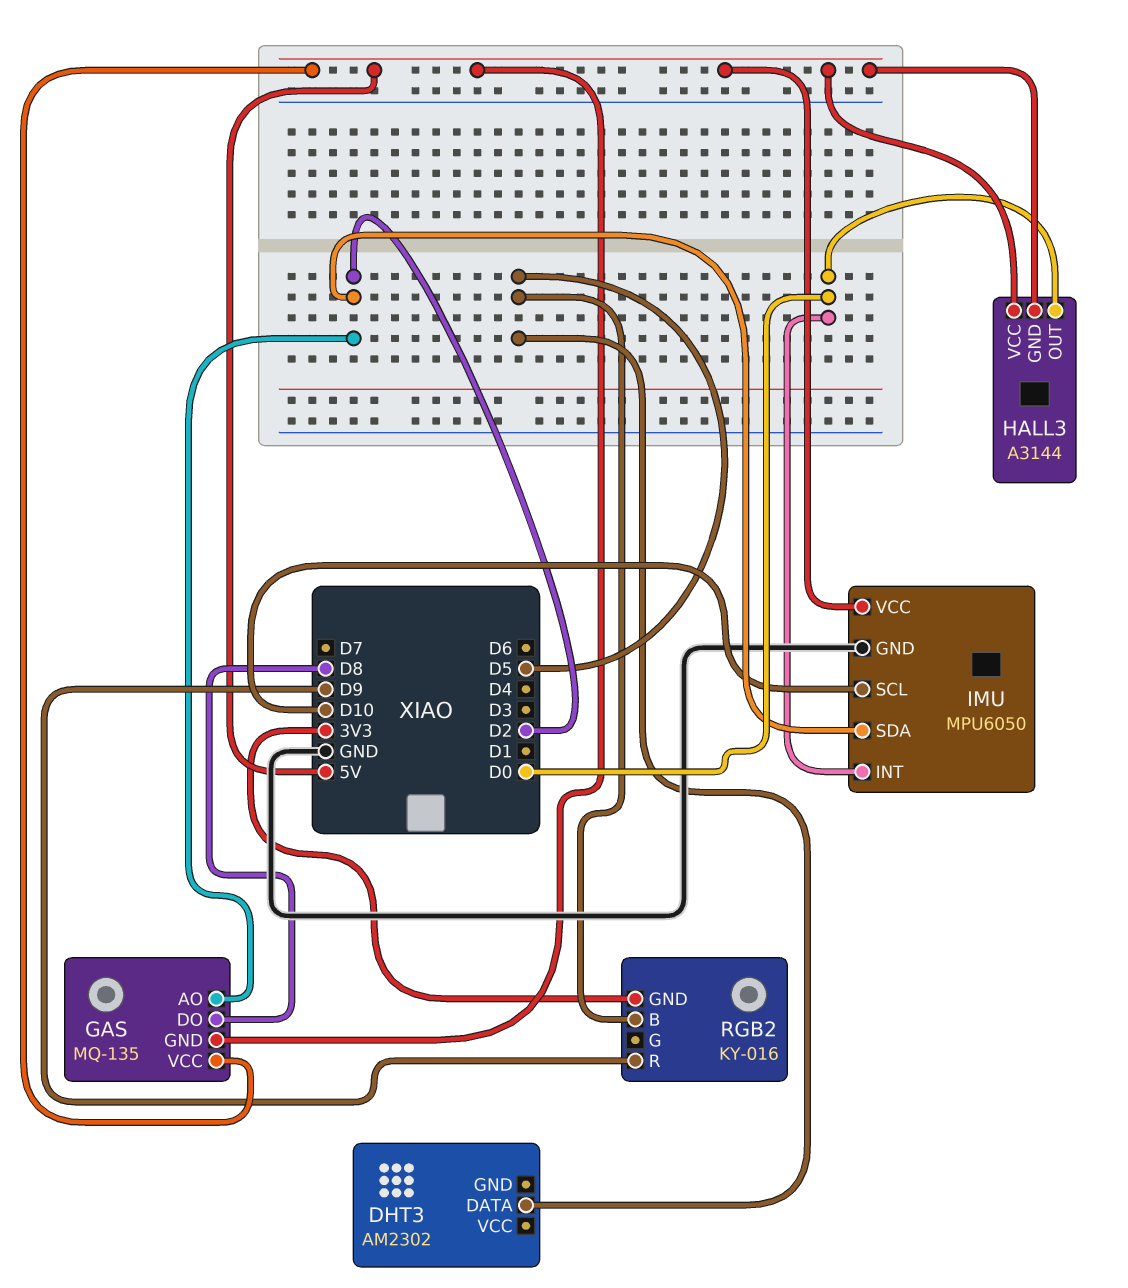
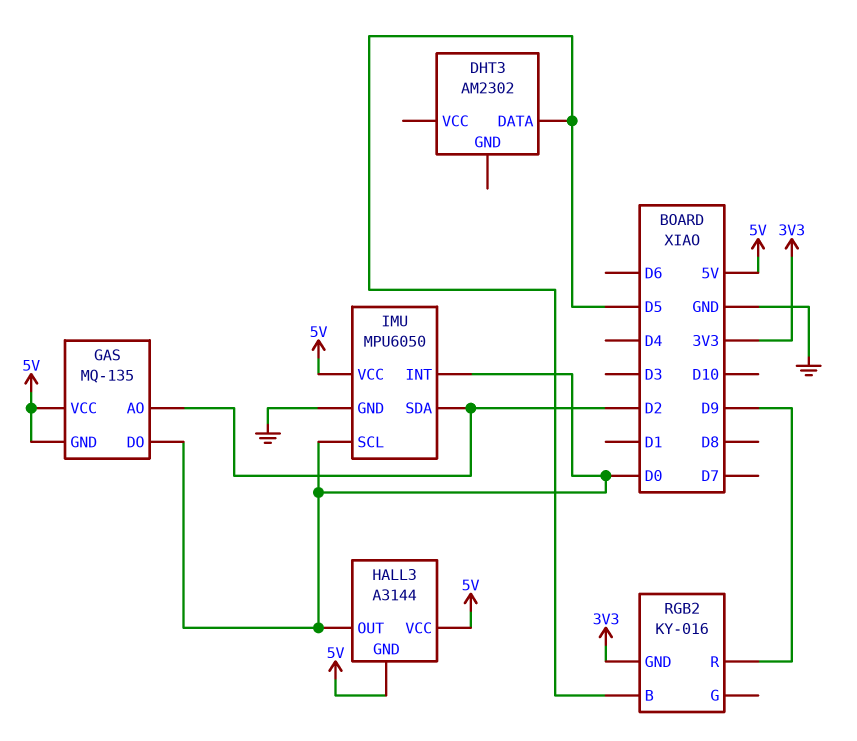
GAS pin DO: D8 -> D0
IMU pin SCL: D10 -> D0

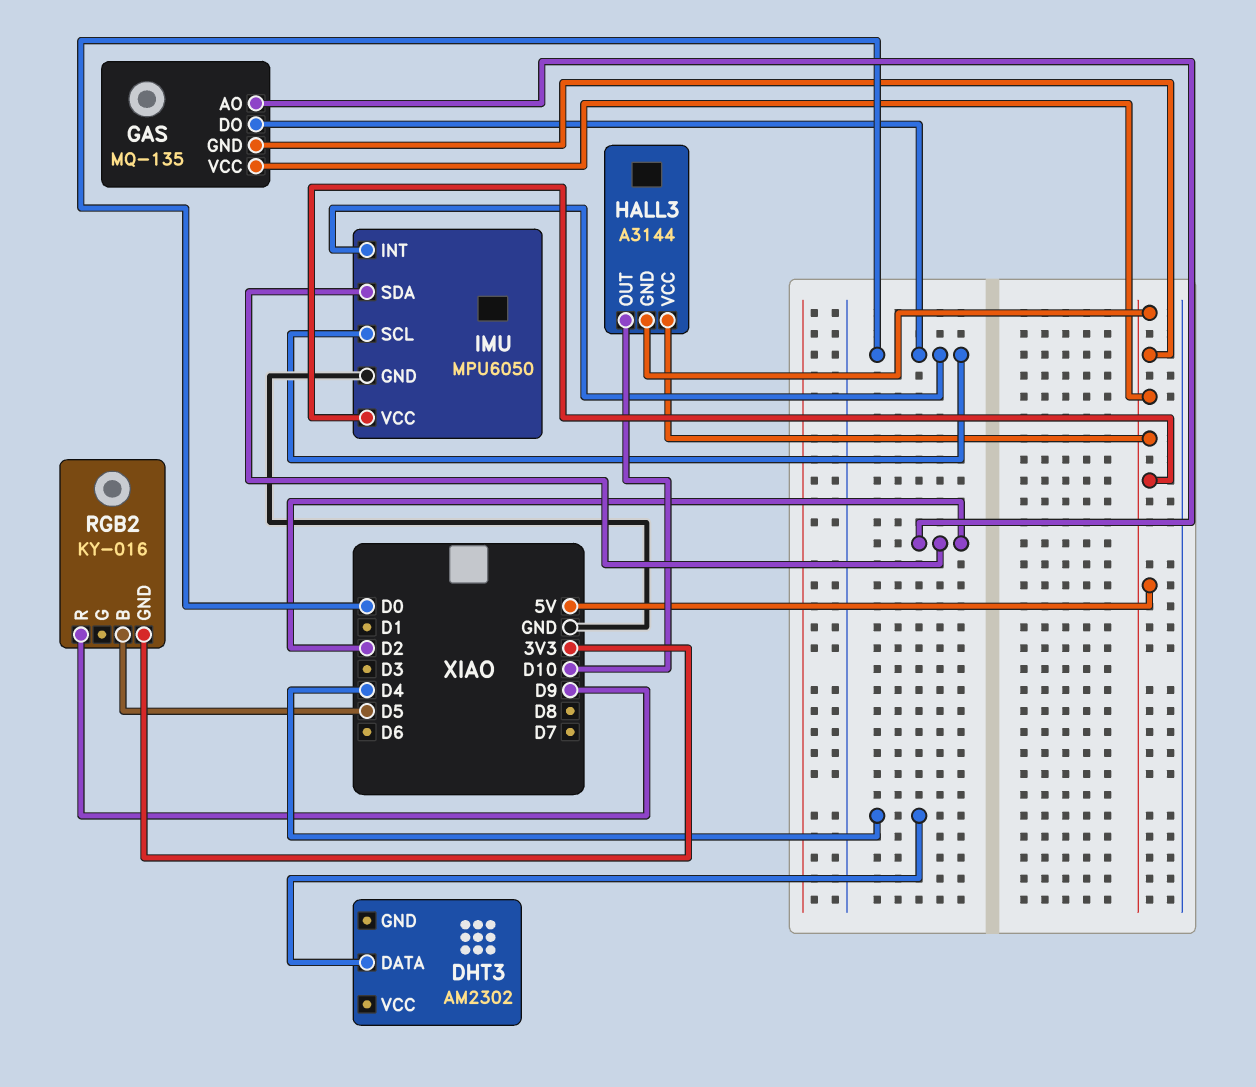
DHT3 pin DATA: D5 -> D4
HALL3 pin OUT: D0 -> D10

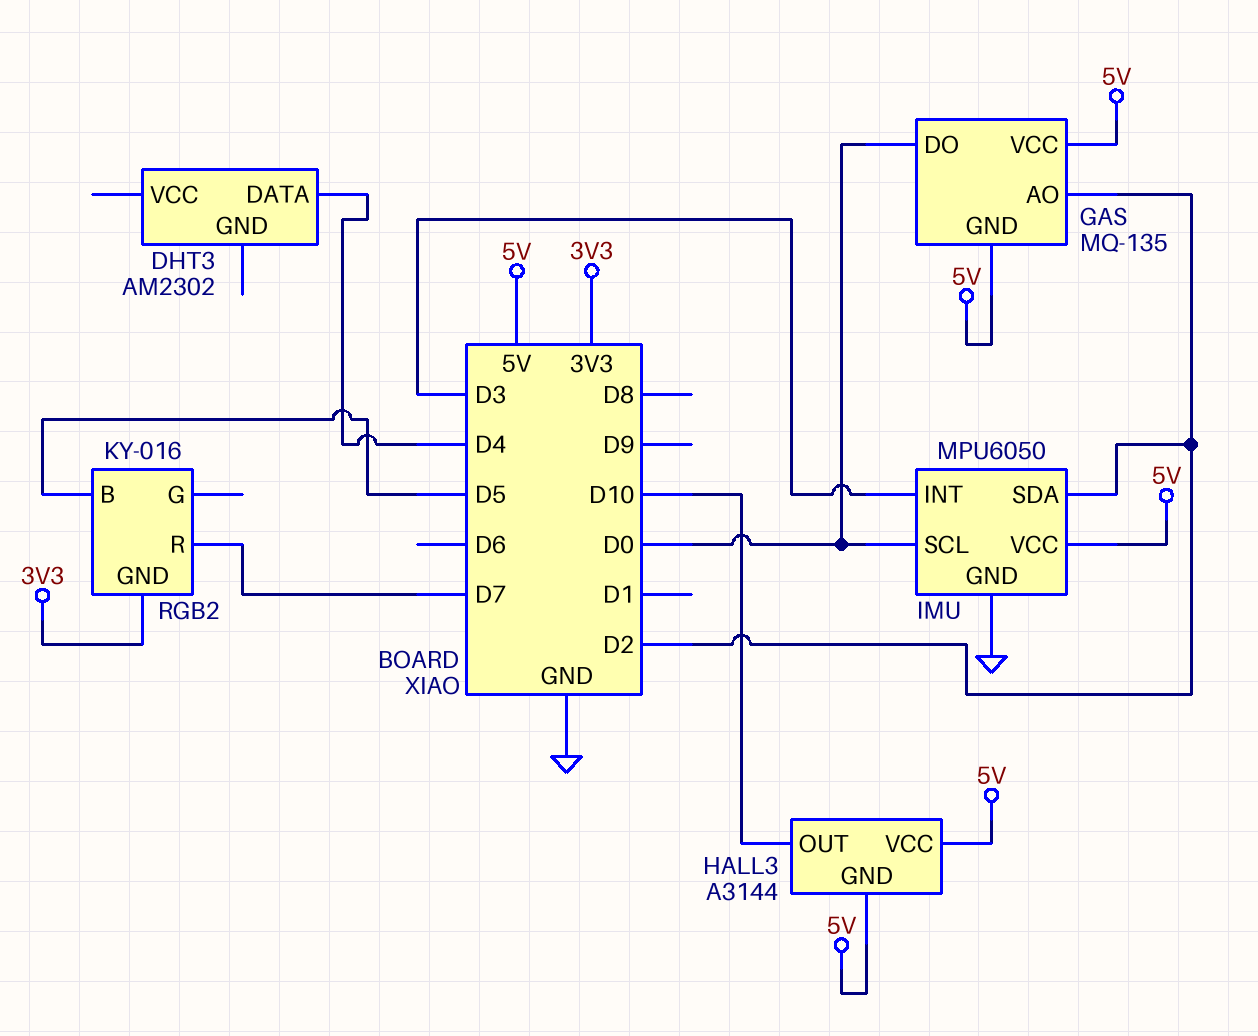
IMU pin INT: D0 -> D3
RGB2 pin R: D9 -> D7

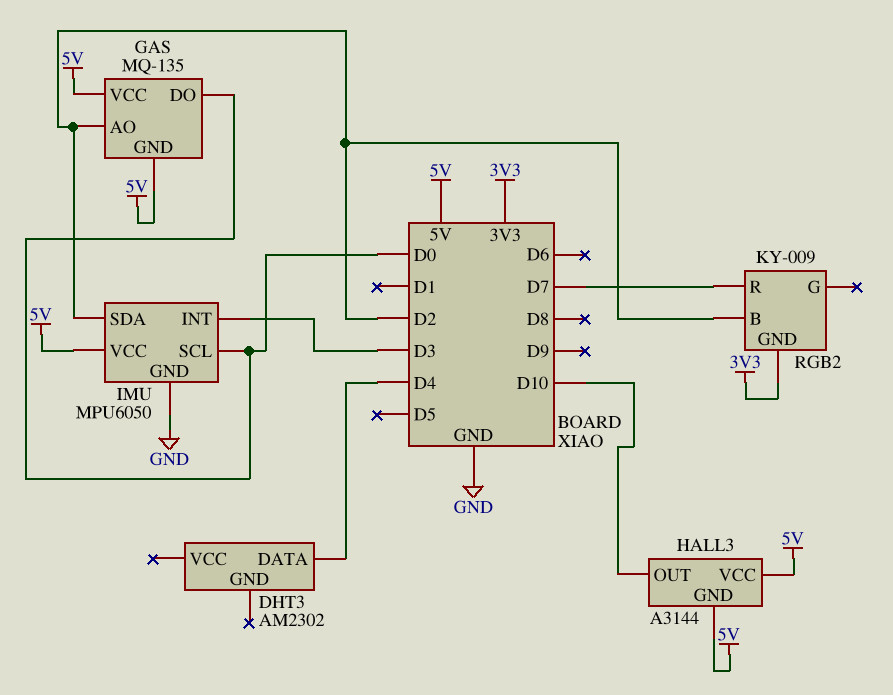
RGB2: KY-016 -> KY-009
RGB2 pin B: D5 -> D2

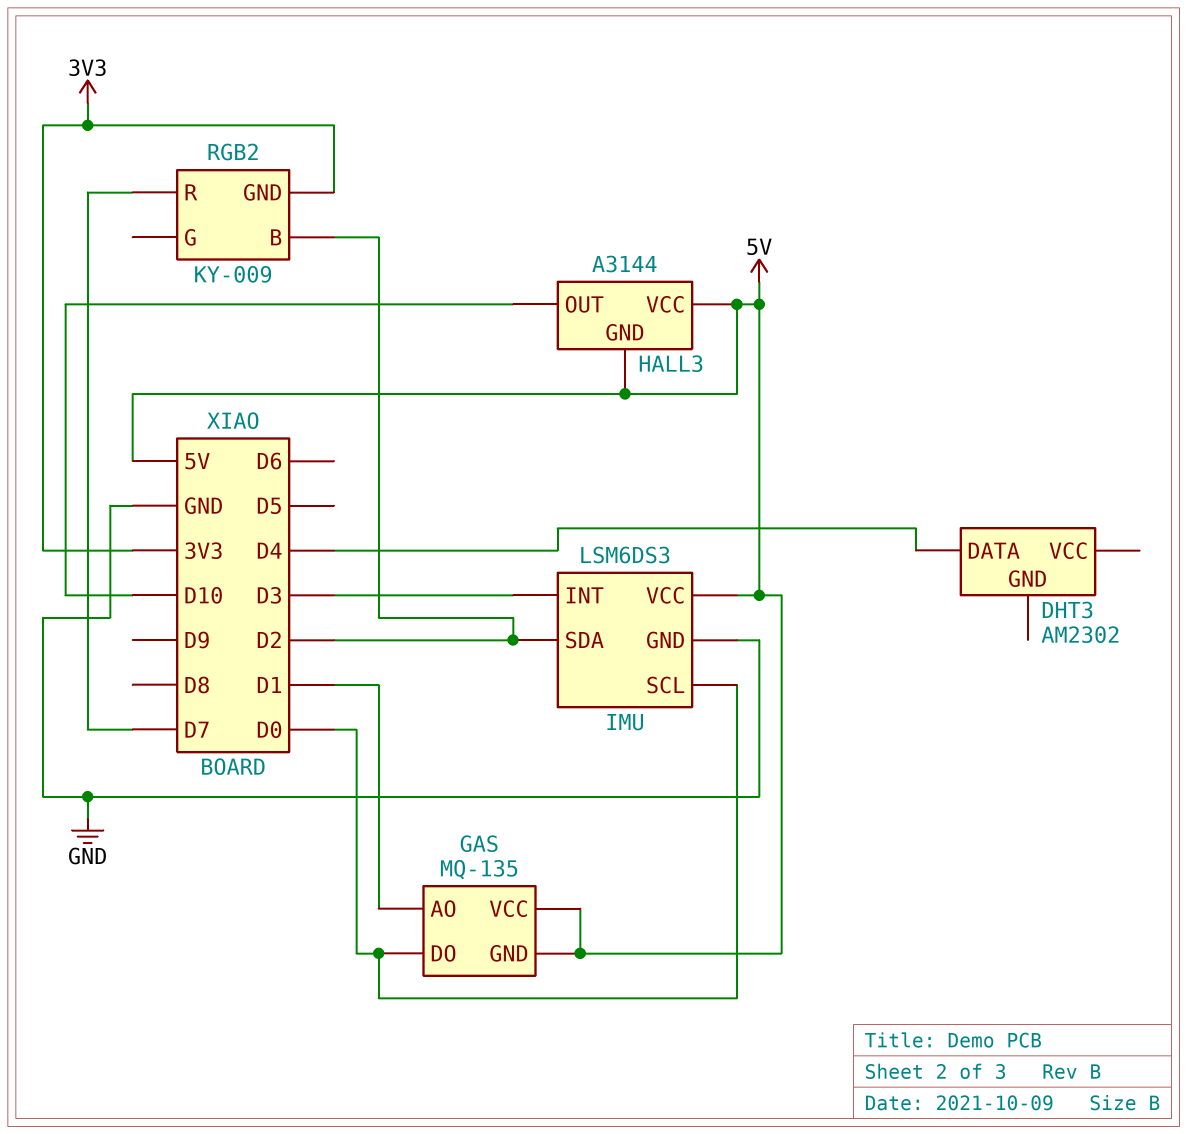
GAS pin AO: D2 -> D1
IMU: MPU6050 -> LSM6DS3

